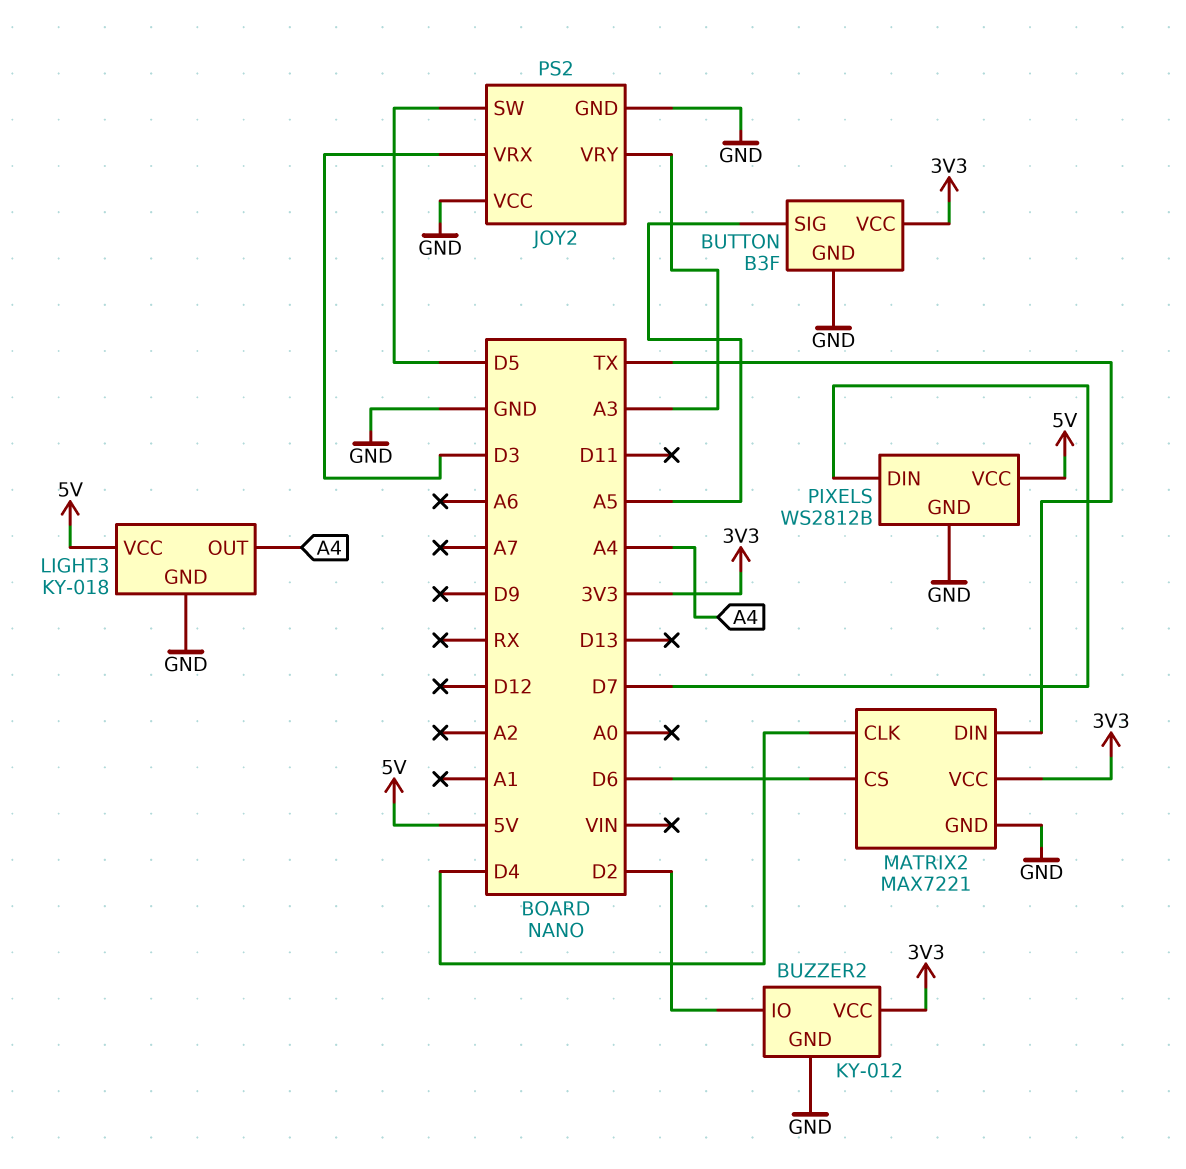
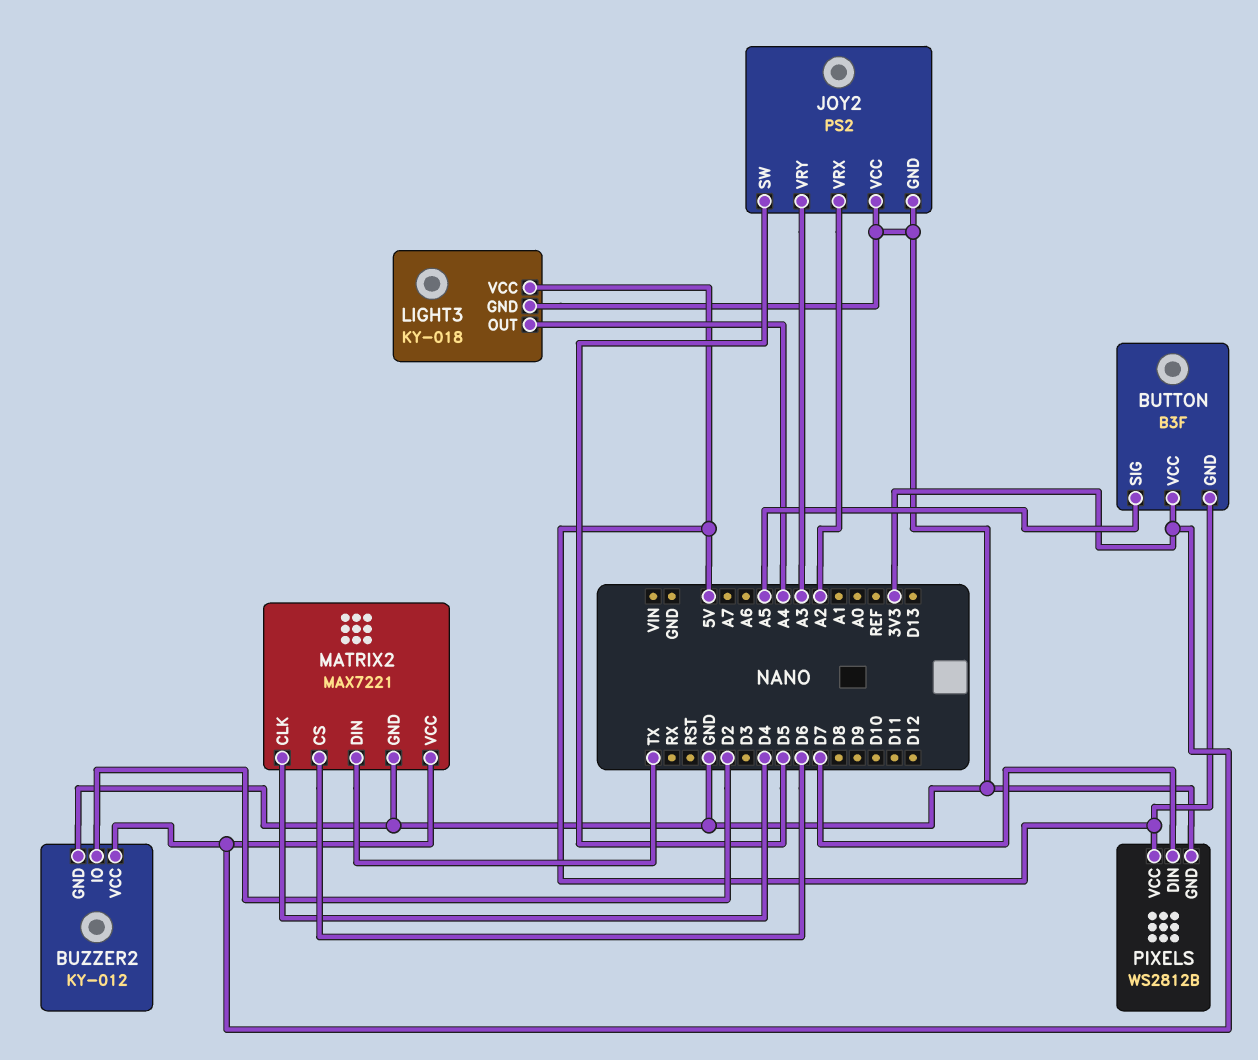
BUTTON pin GND: GND -> 5V
JOY2 pin VRX: D3 -> A2

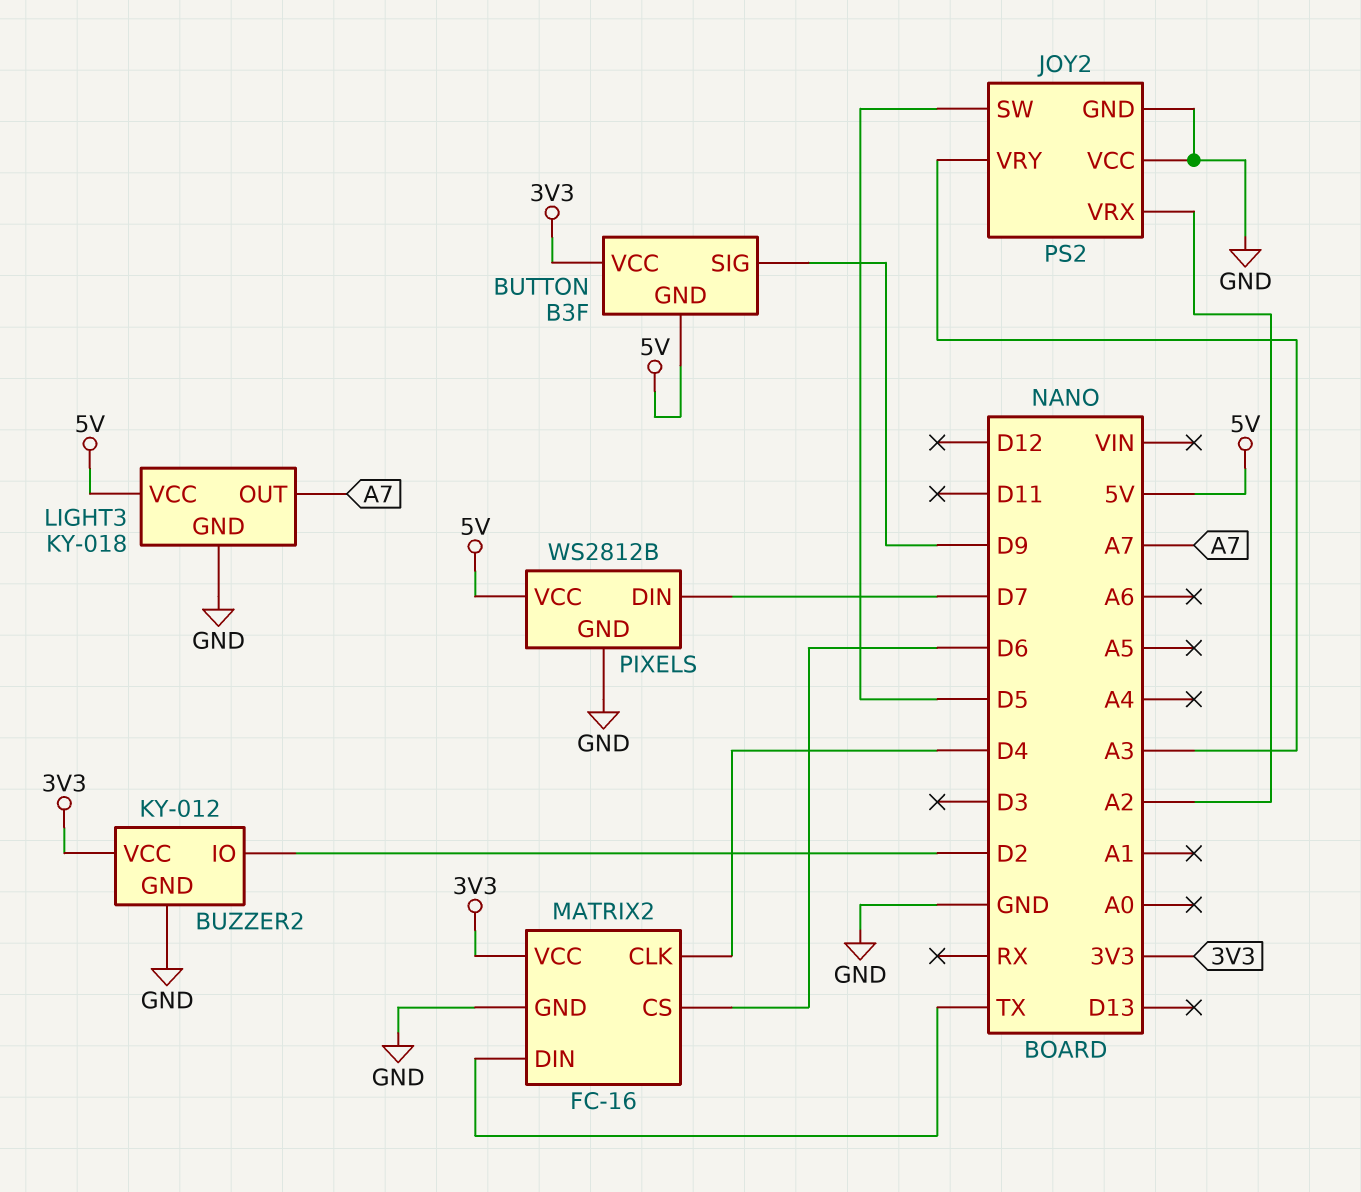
BUTTON pin SIG: A5 -> D9
LIGHT3 pin OUT: A4 -> A7
MATRIX2: MAX7221 -> FC-16

